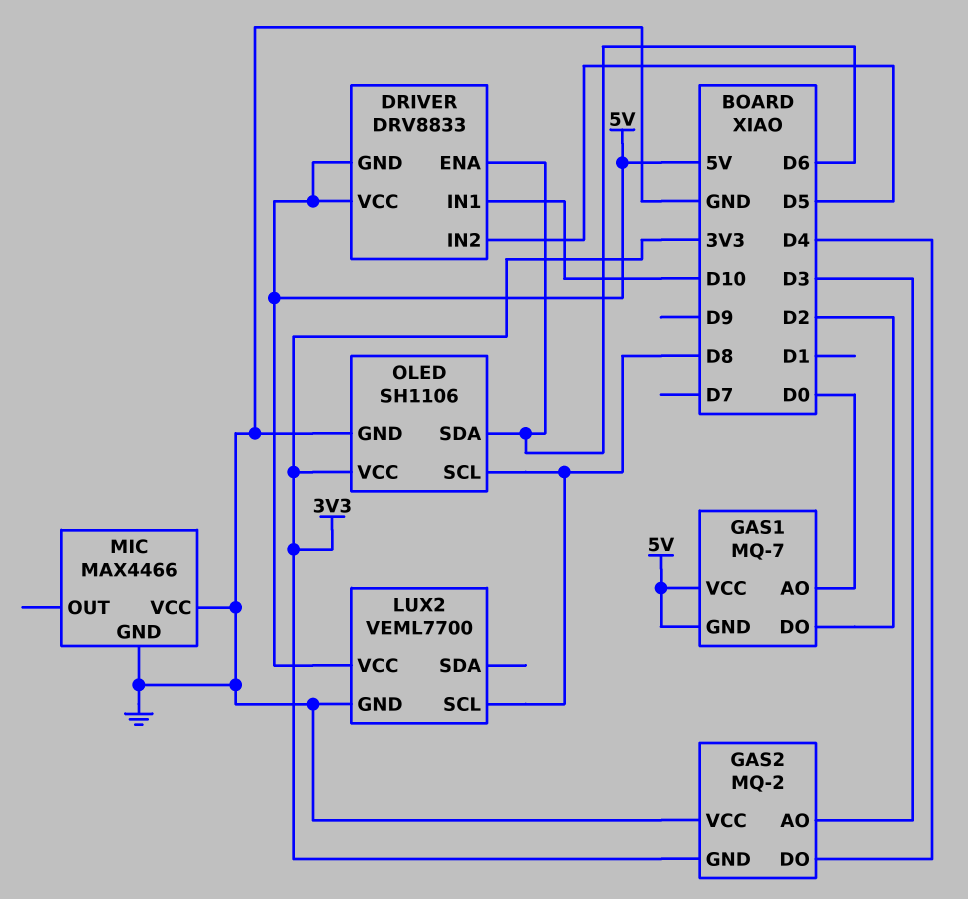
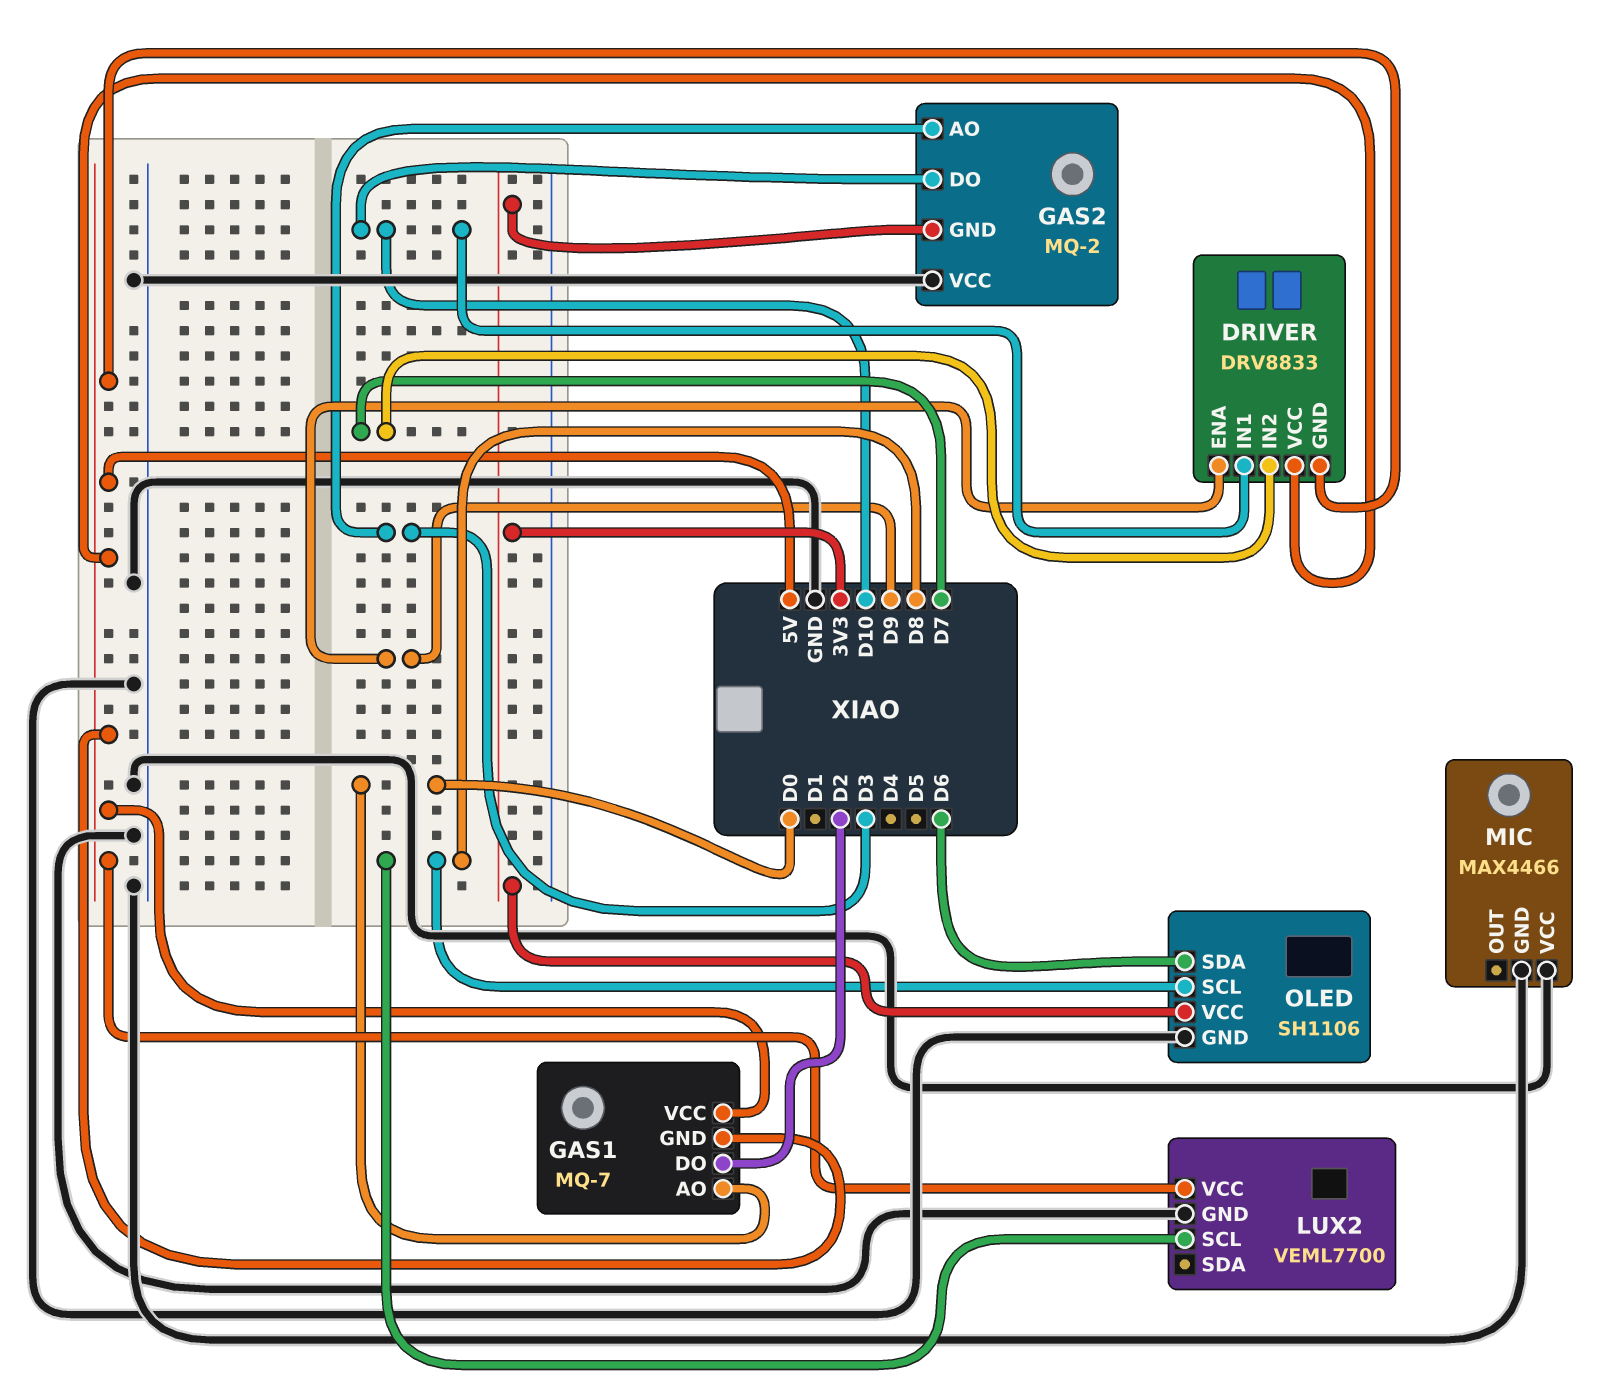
DRIVER pin ENA: D6 -> D9
DRIVER pin IN2: D5 -> D7
GAS2 pin DO: D4 -> D10

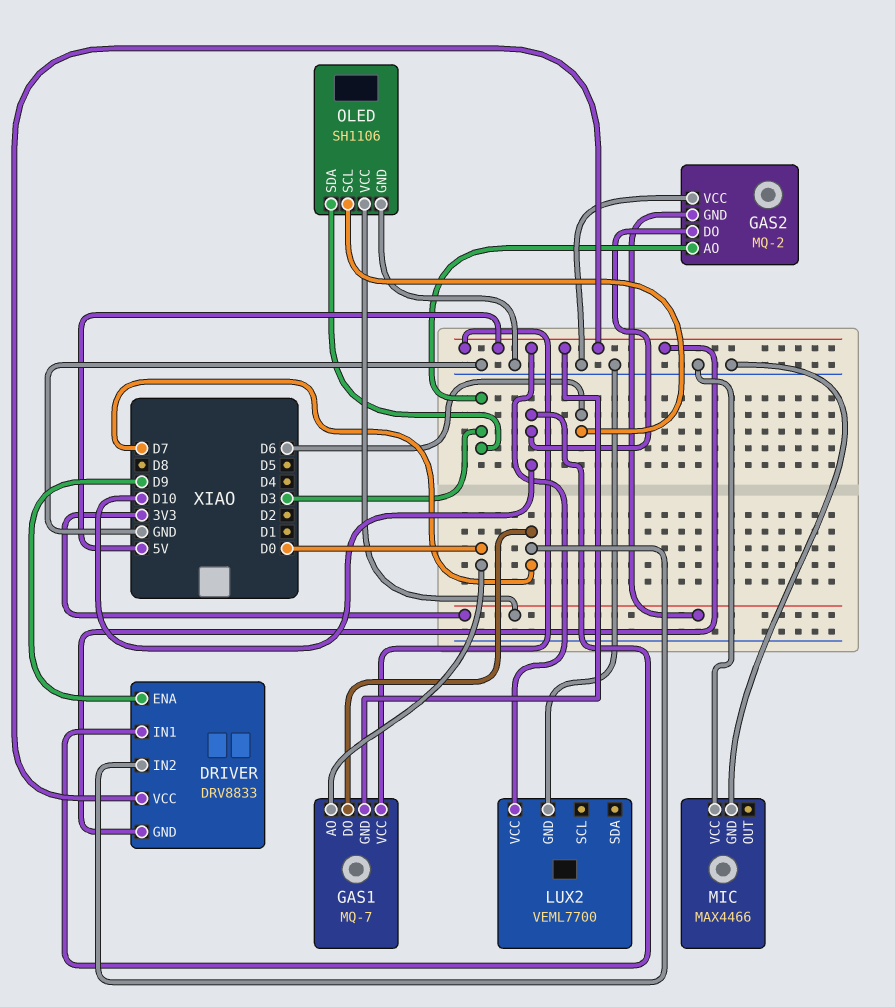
GAS1 pin DO: D2 -> D7
LUX2 pin SCL: D8 -> none
OLED pin SCL: D8 -> D6
OLED pin SDA: D6 -> D3

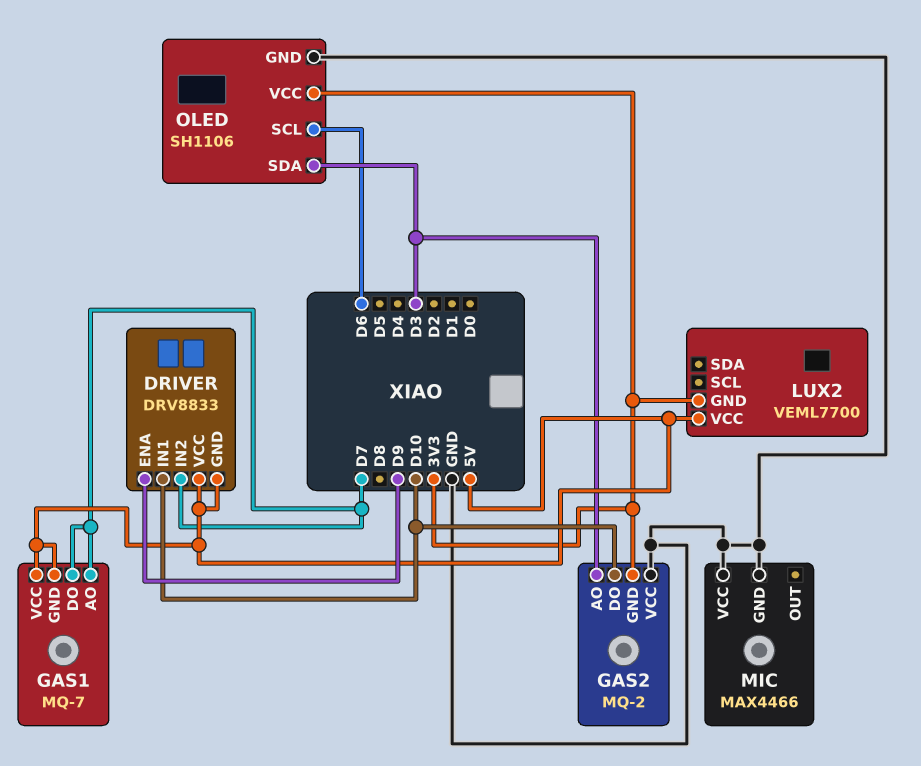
GAS1 pin AO: D0 -> D7
LUX2 pin GND: GND -> 3V3

